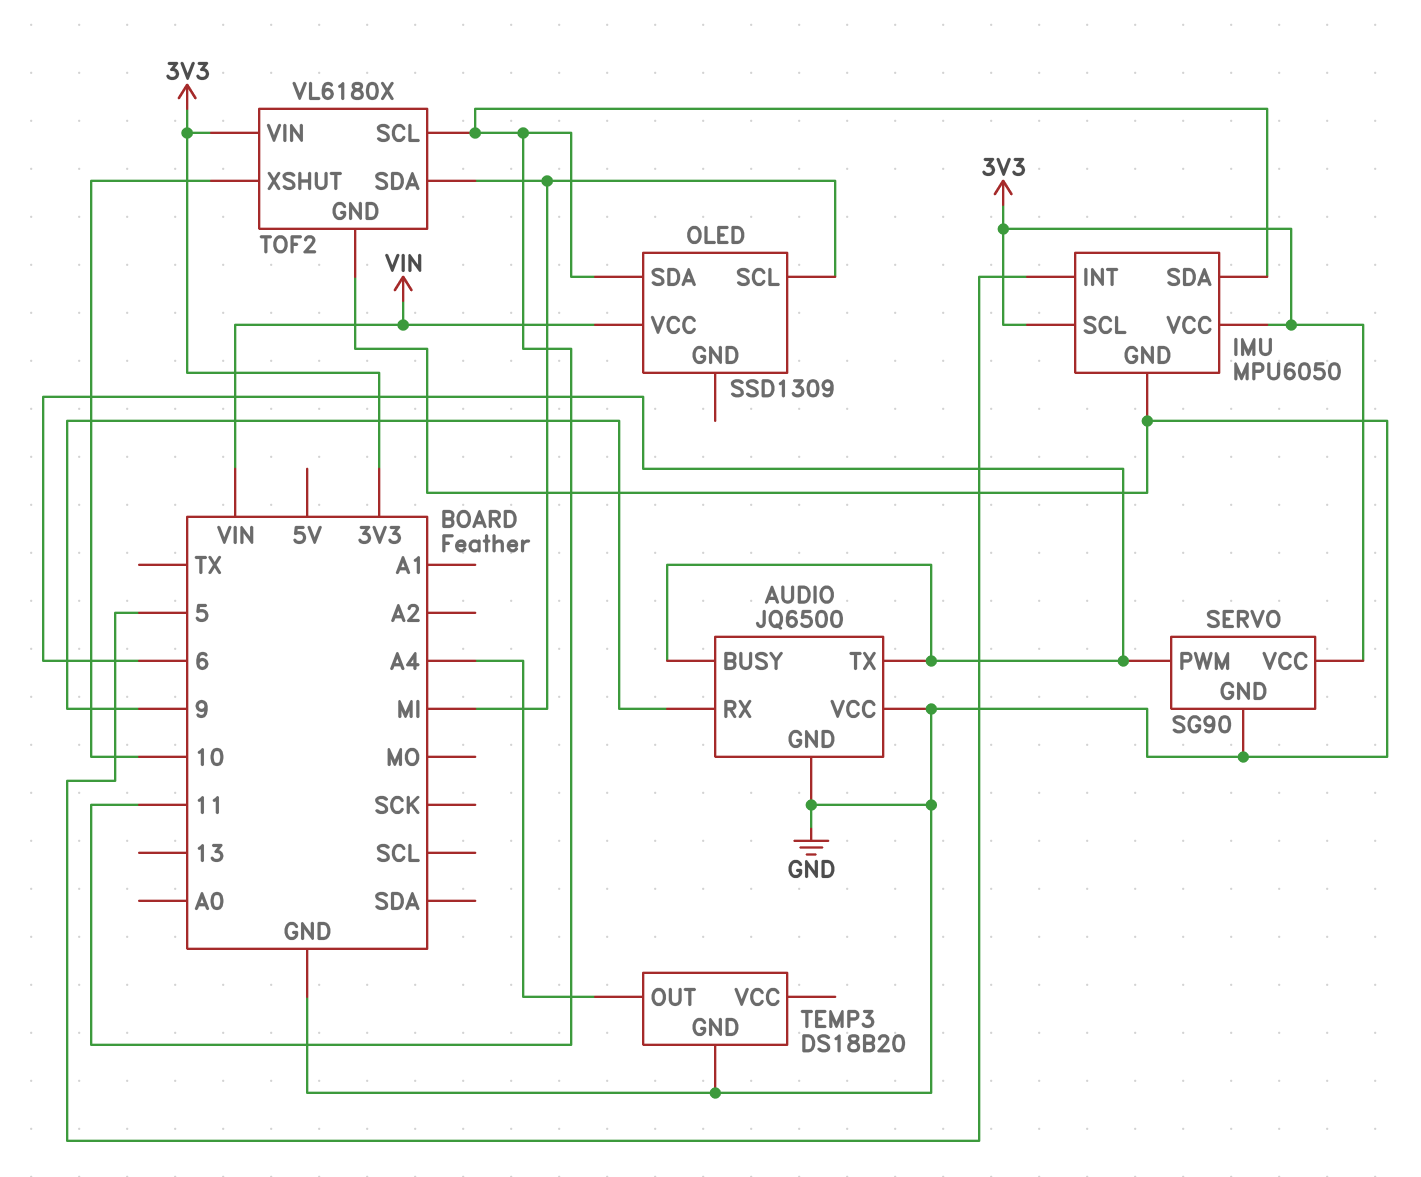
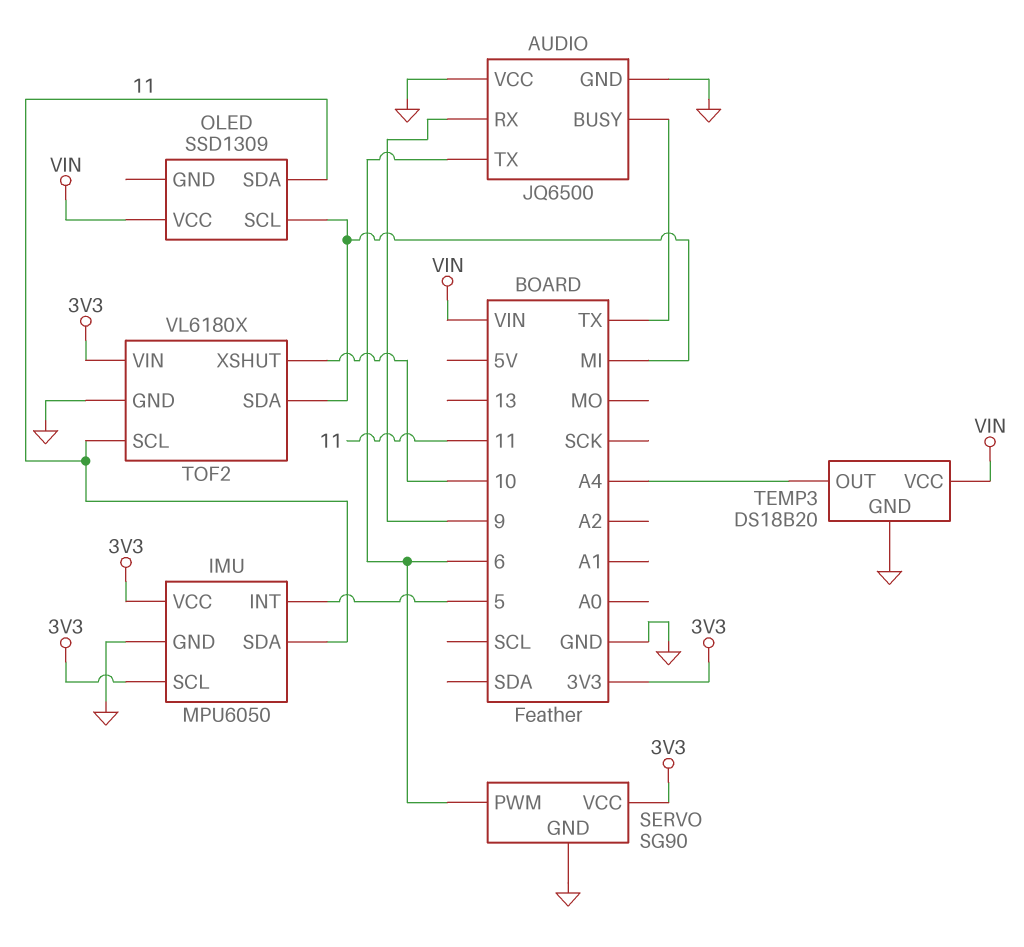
AUDIO pin BUSY: 6 -> TX
TEMP3 pin VCC: none -> VIN

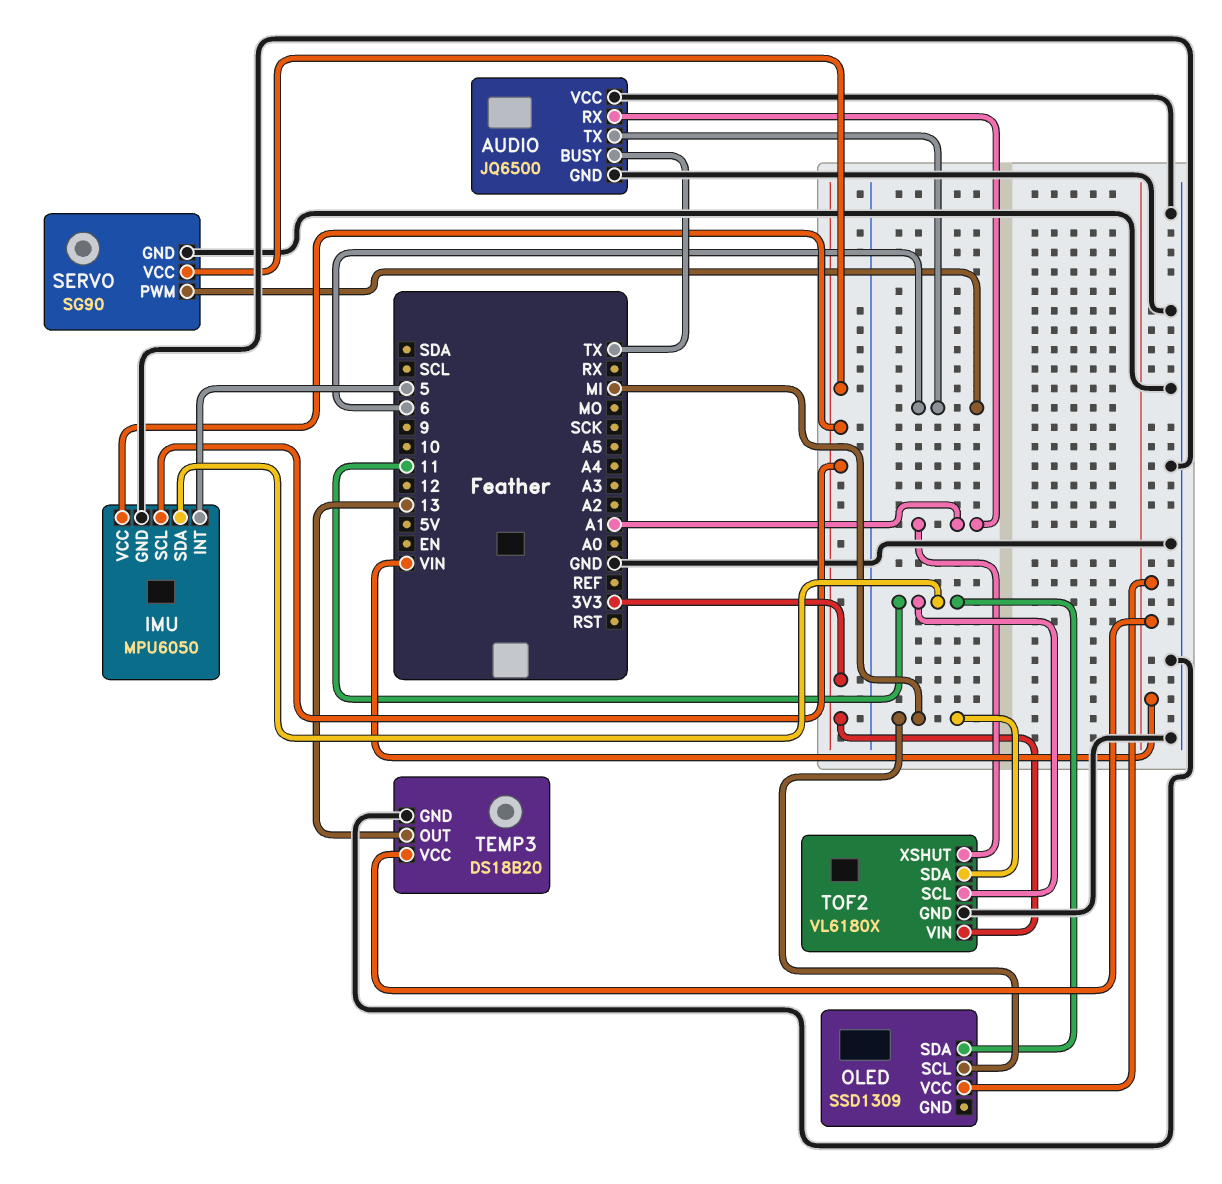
AUDIO pin RX: 9 -> A1
TEMP3 pin OUT: A4 -> 13
TOF2 pin XSHUT: 10 -> A1

